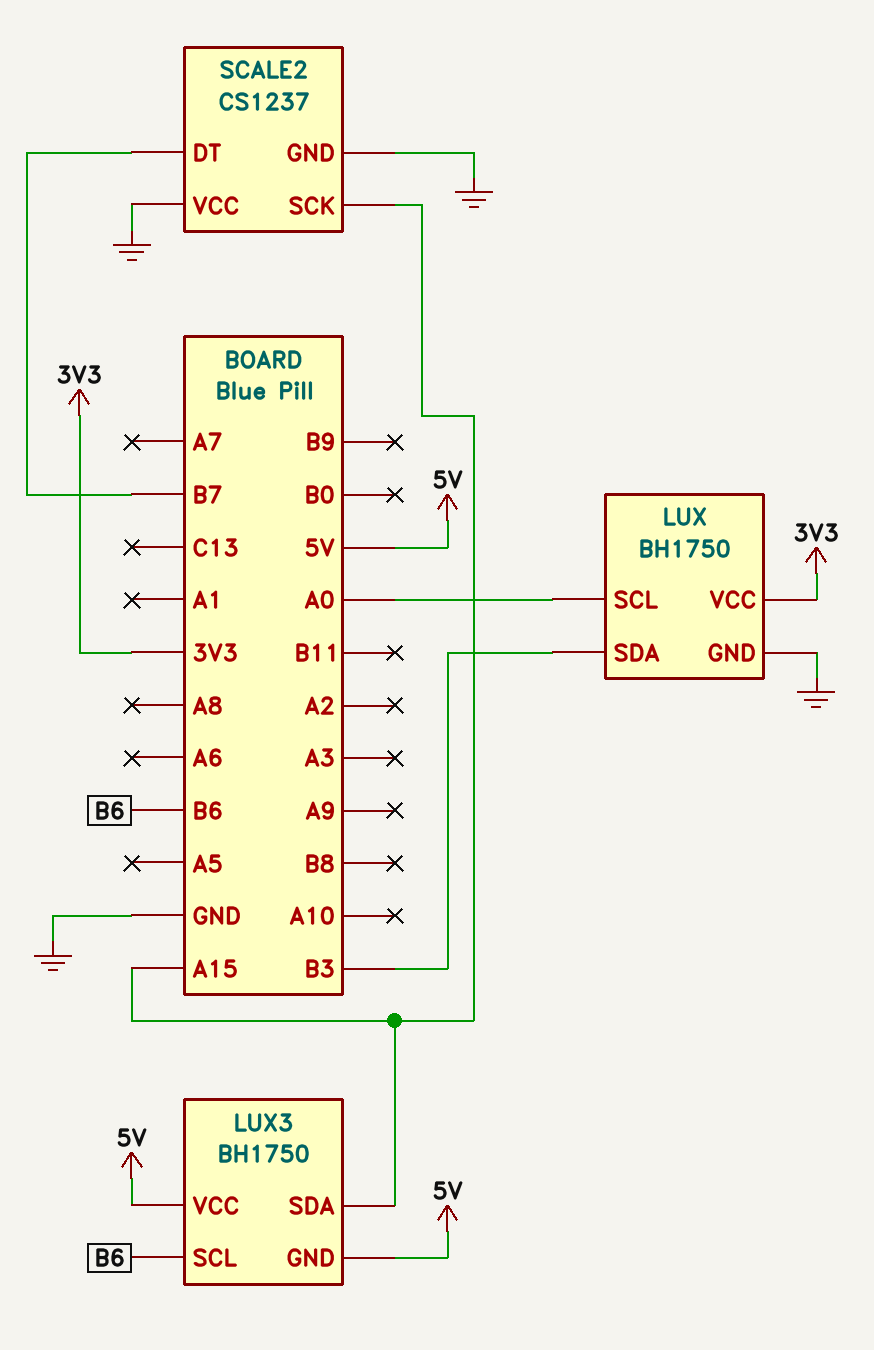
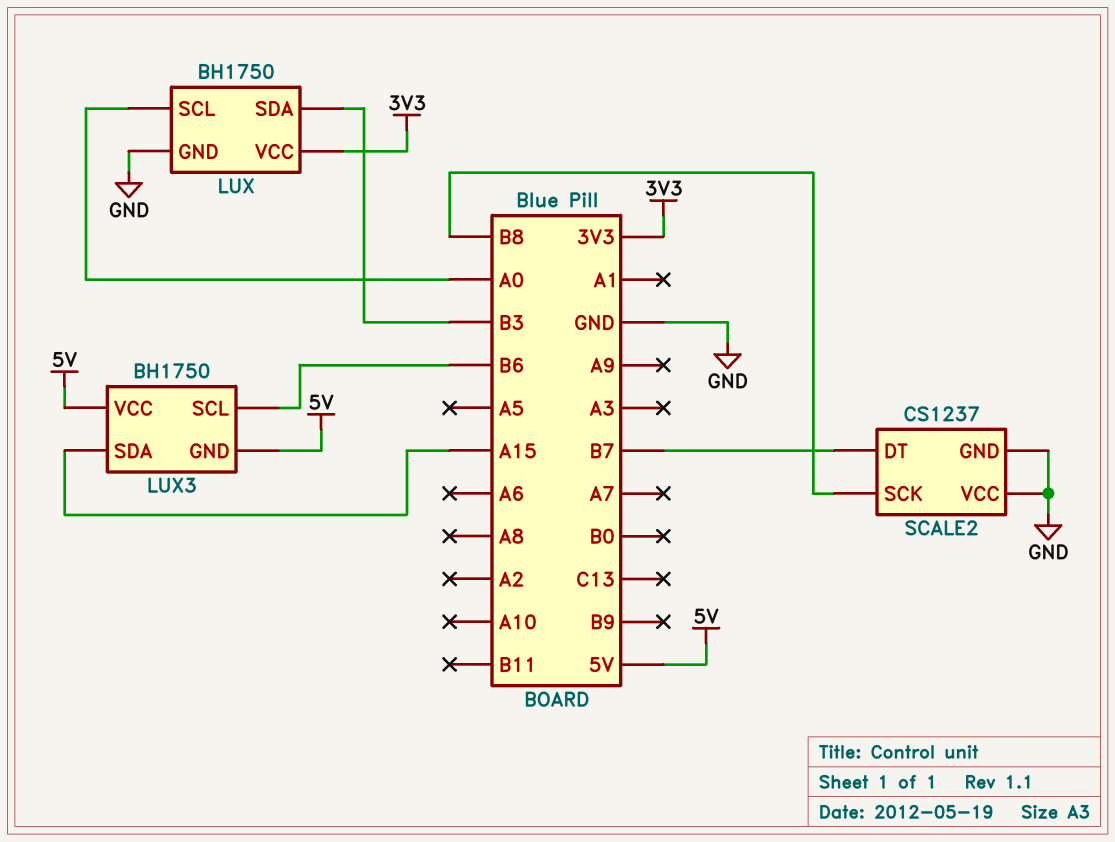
SCALE2 pin SCK: A15 -> B8

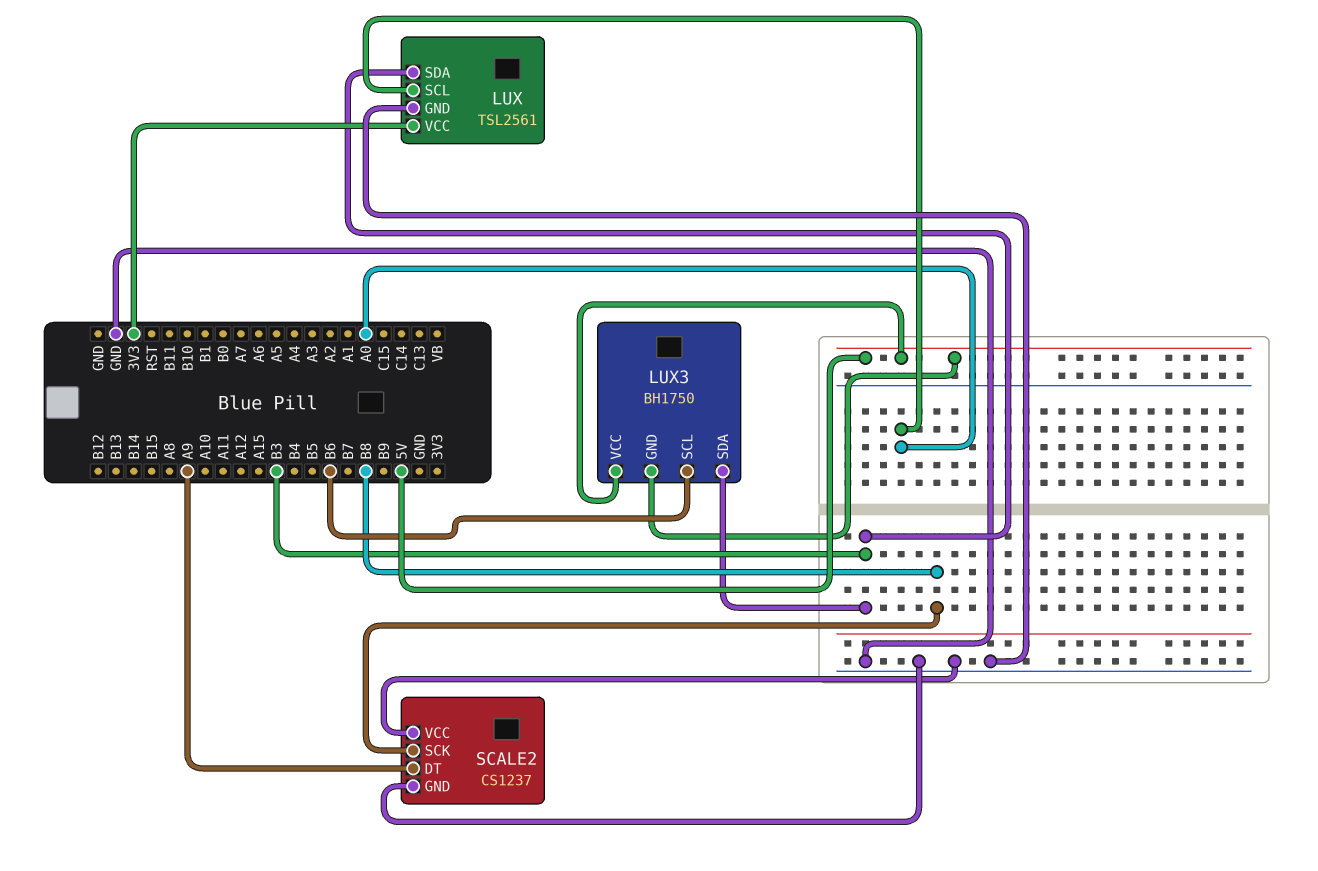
LUX: BH1750 -> TSL2561
LUX3 pin SDA: A15 -> B3
SCALE2 pin DT: B7 -> A9

